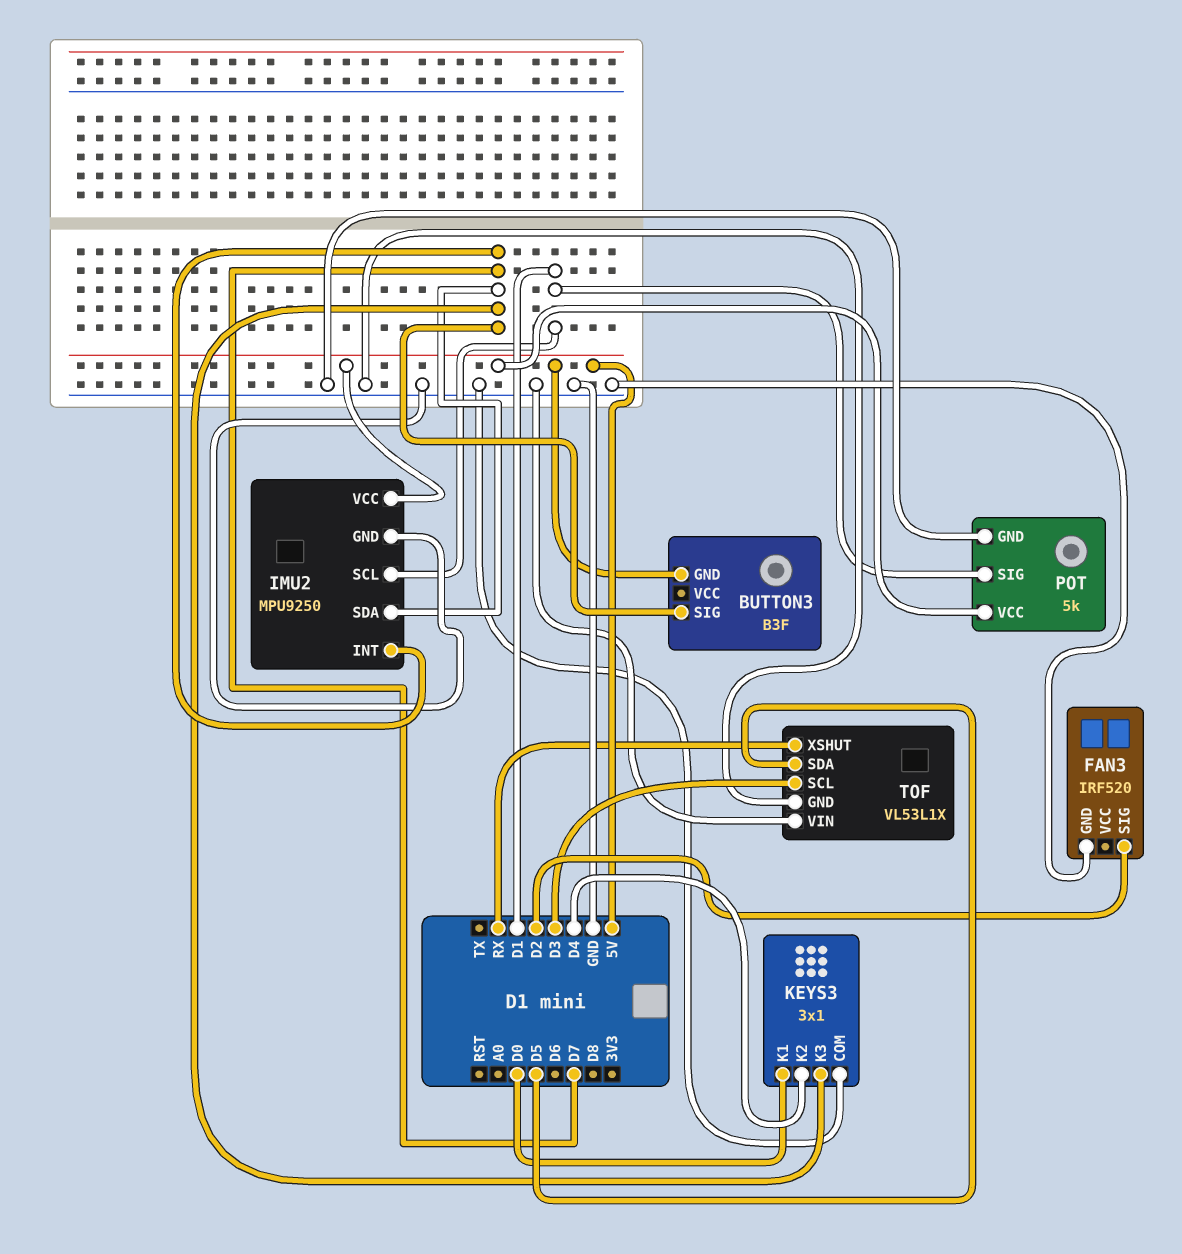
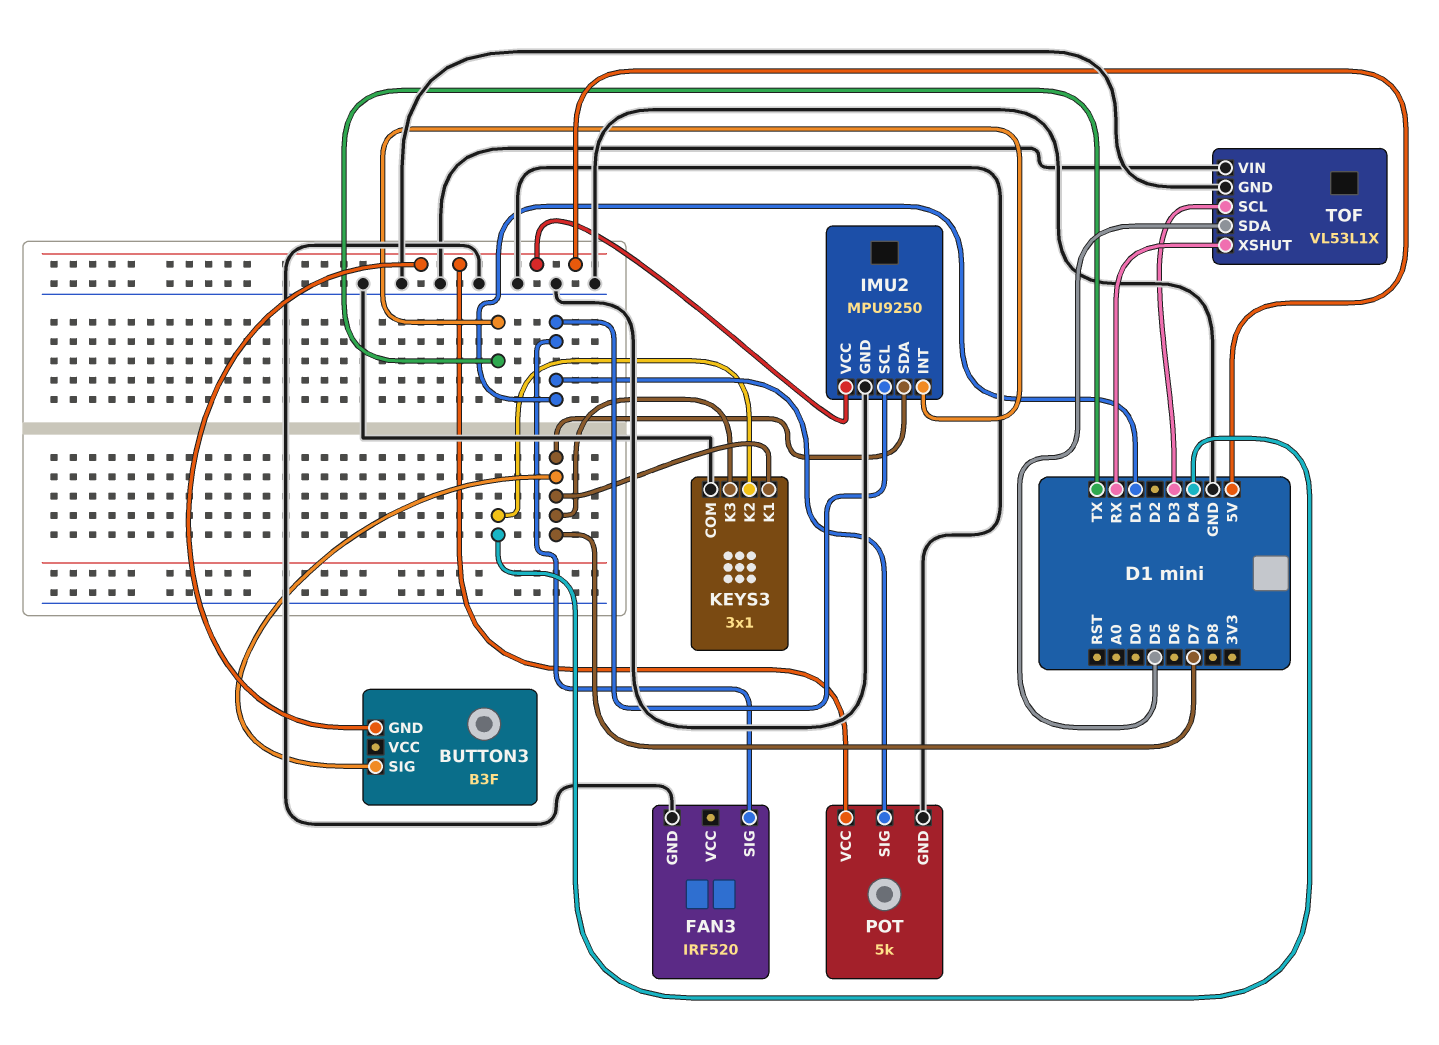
FAN3 pin SIG: D2 -> D1
IMU2 pin INT: D7 -> TX
KEYS3 pin K1: D0 -> D7

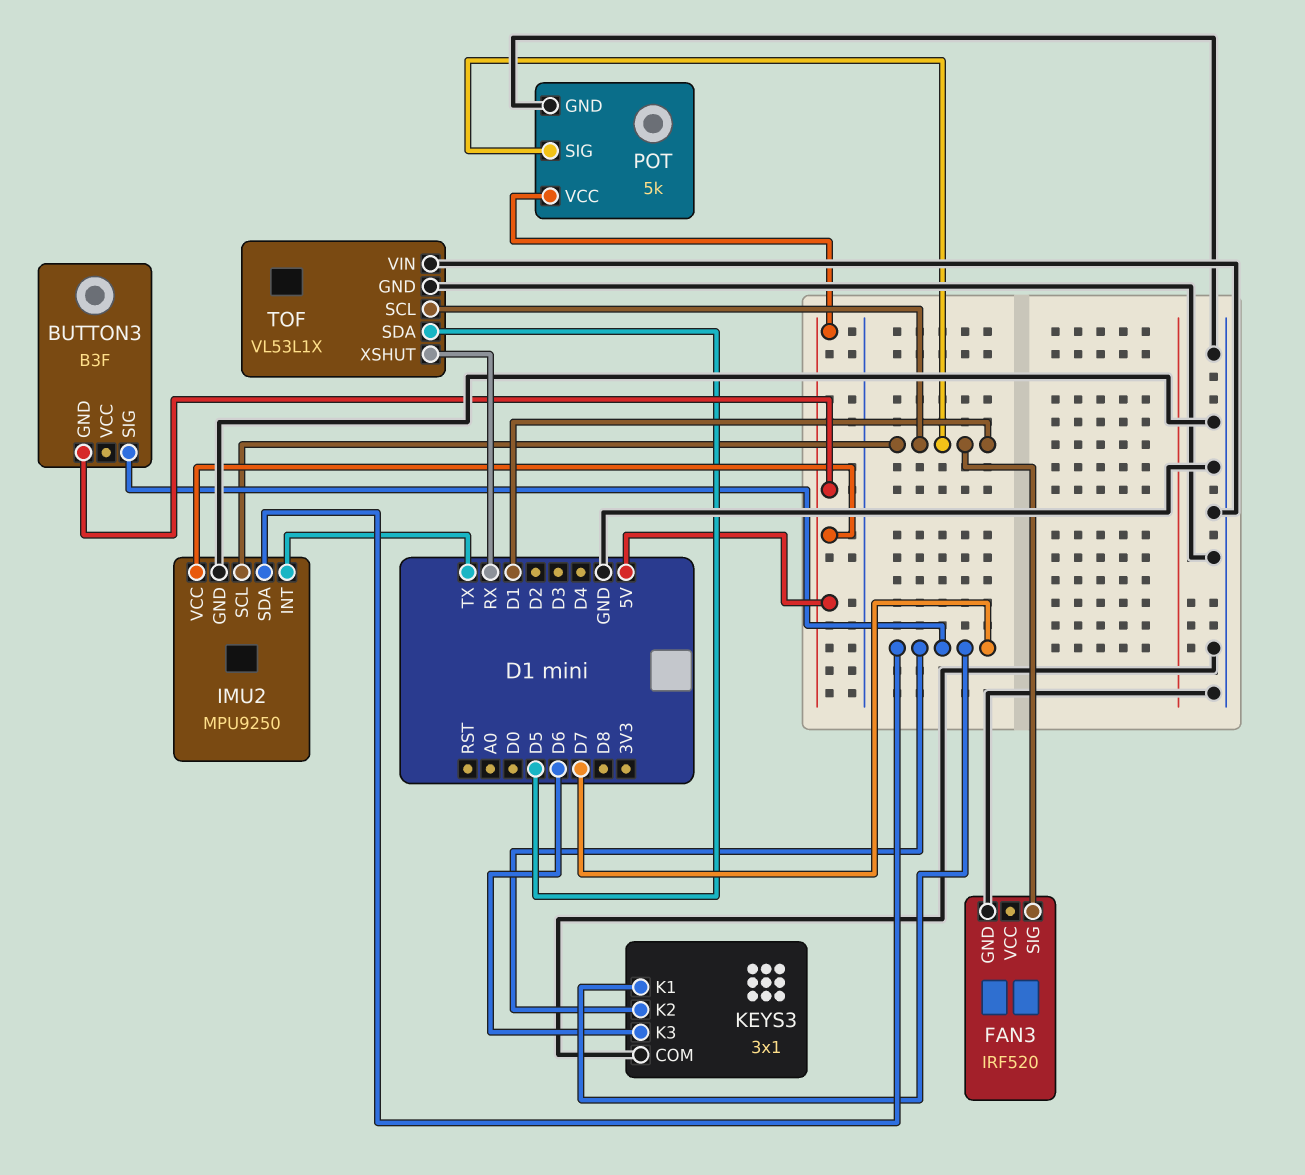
KEYS3 pin K2: D4 -> D7
KEYS3 pin K3: D7 -> D6
TOF pin SCL: D3 -> D1

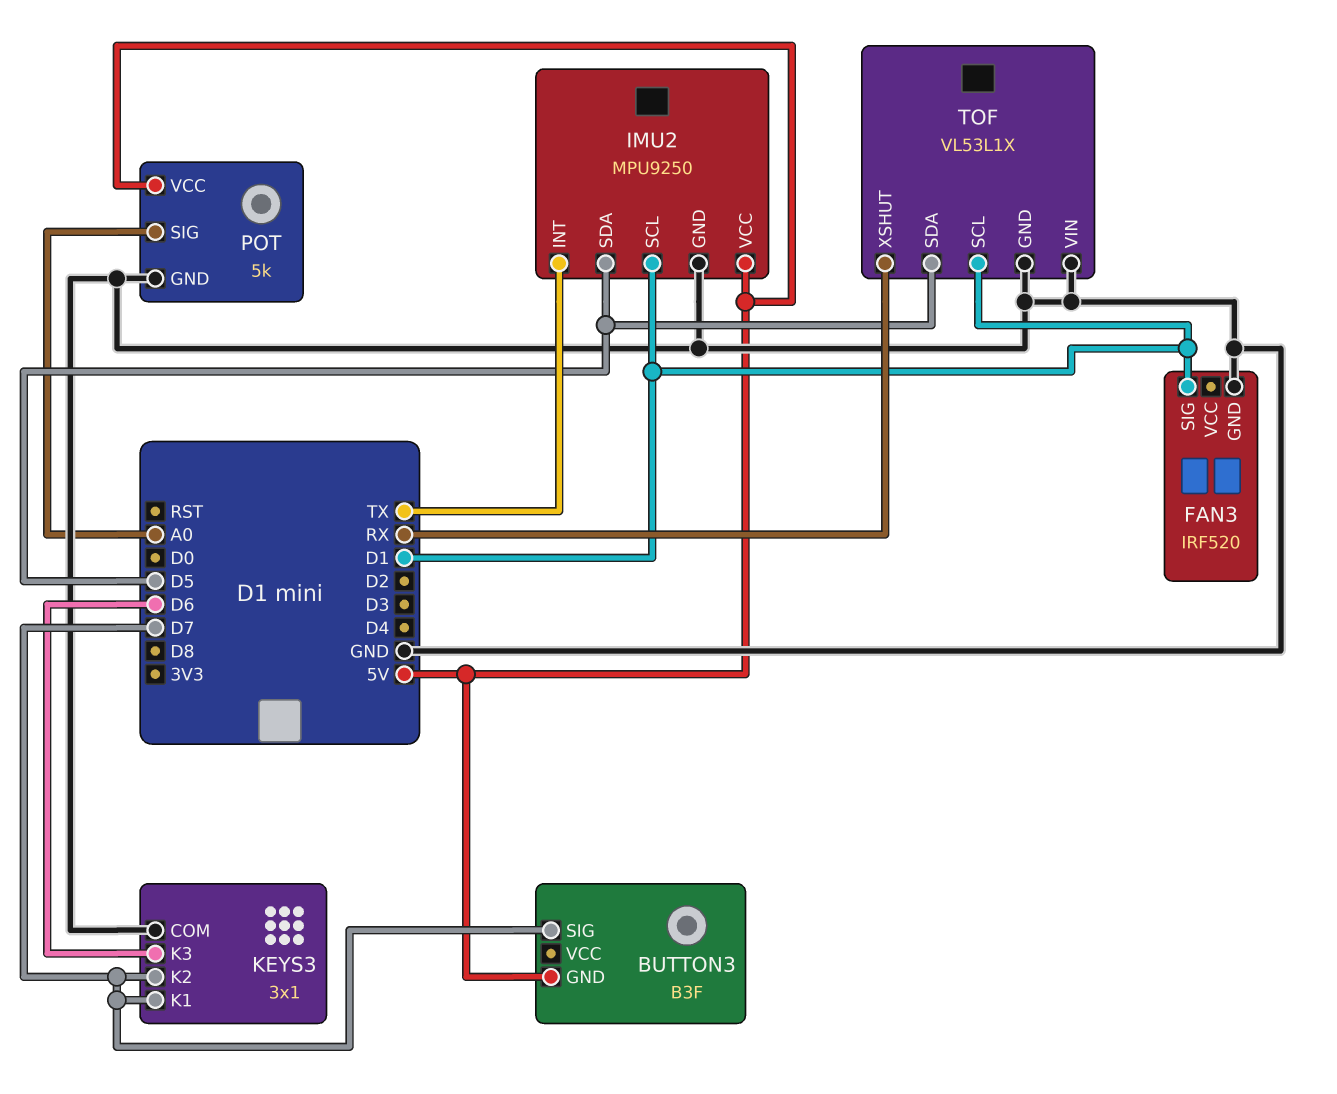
IMU2 pin SDA: D7 -> D5
POT pin SIG: D1 -> A0

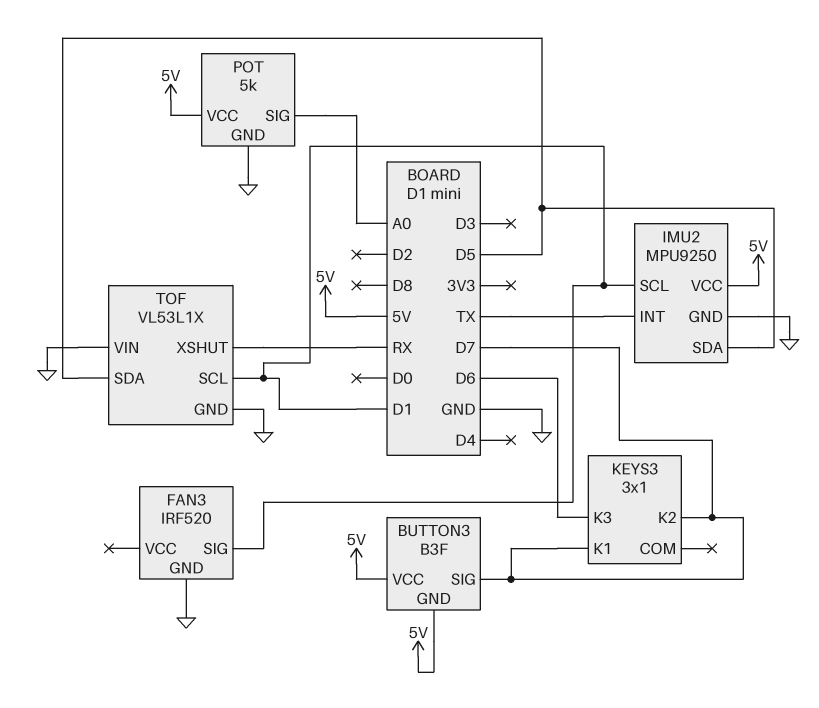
BUTTON3 pin VCC: none -> 5V
KEYS3 pin COM: GND -> none

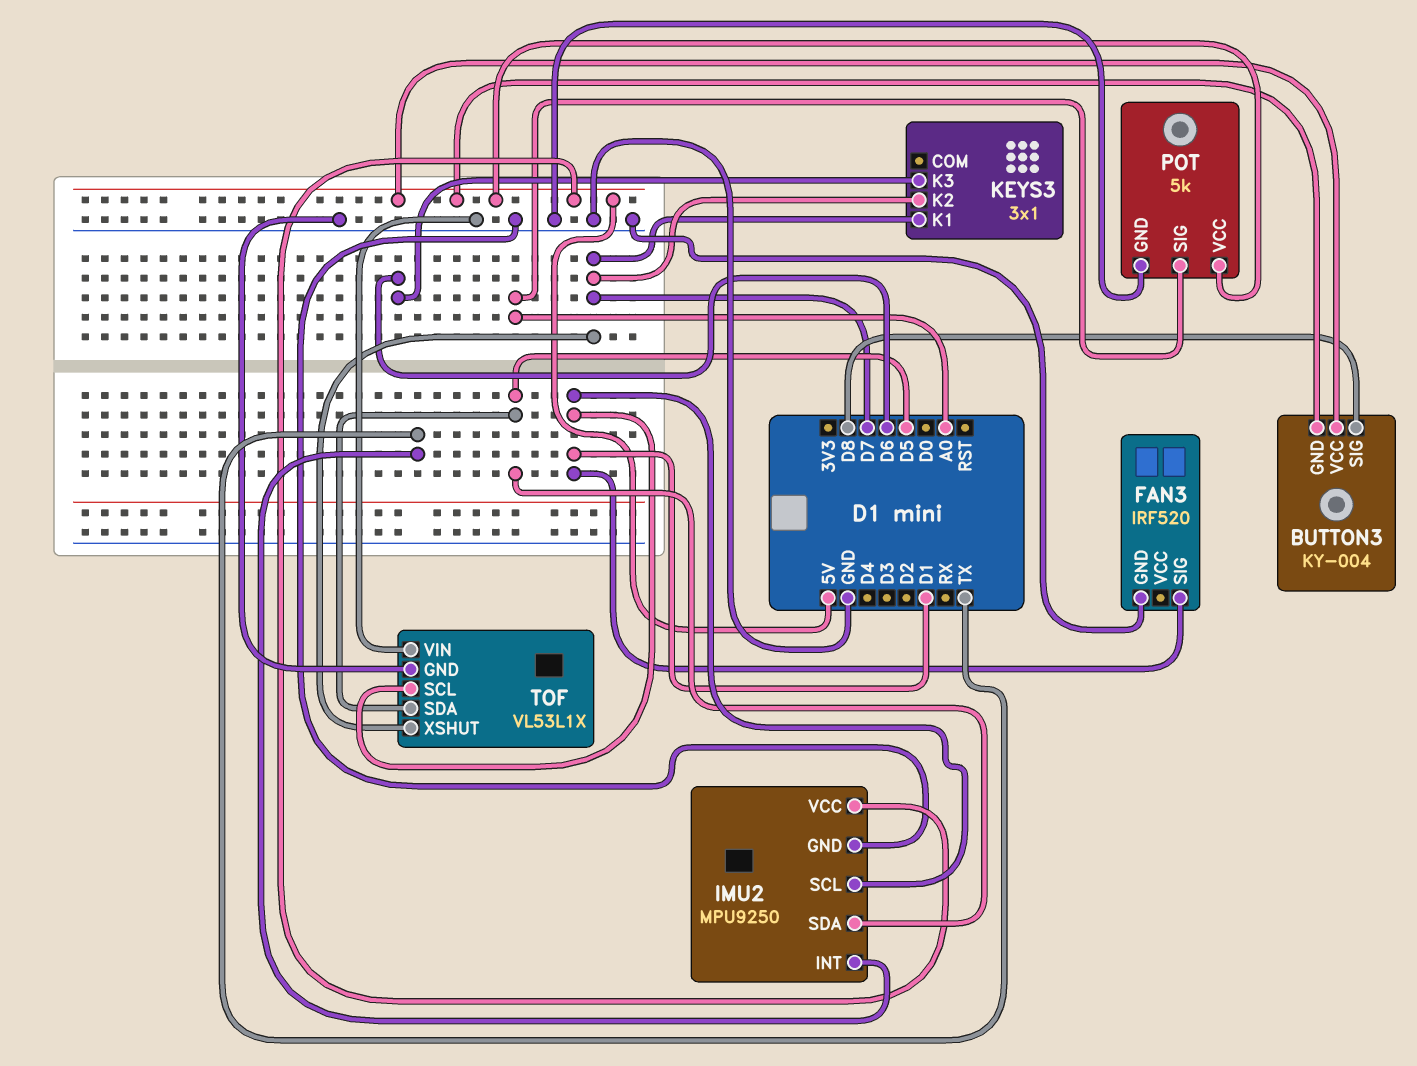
BUTTON3: B3F -> KY-004
BUTTON3 pin SIG: D7 -> D8
TOF pin XSHUT: RX -> D7

